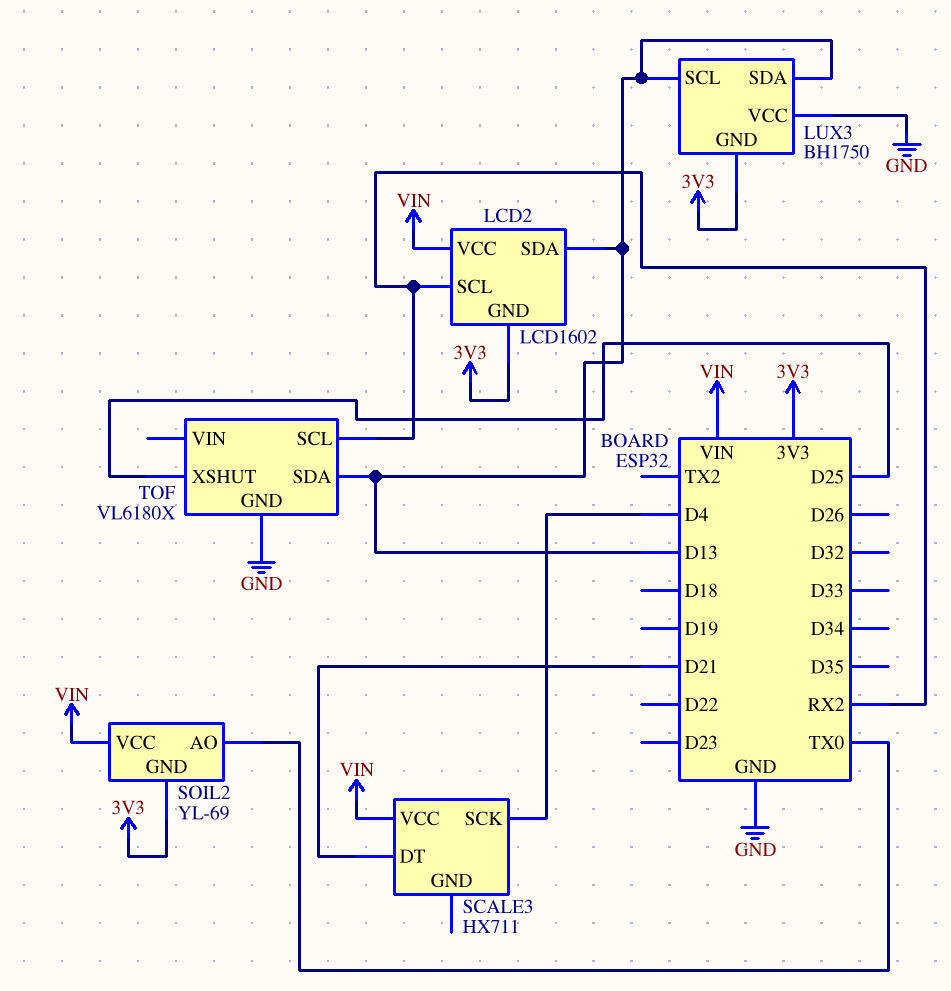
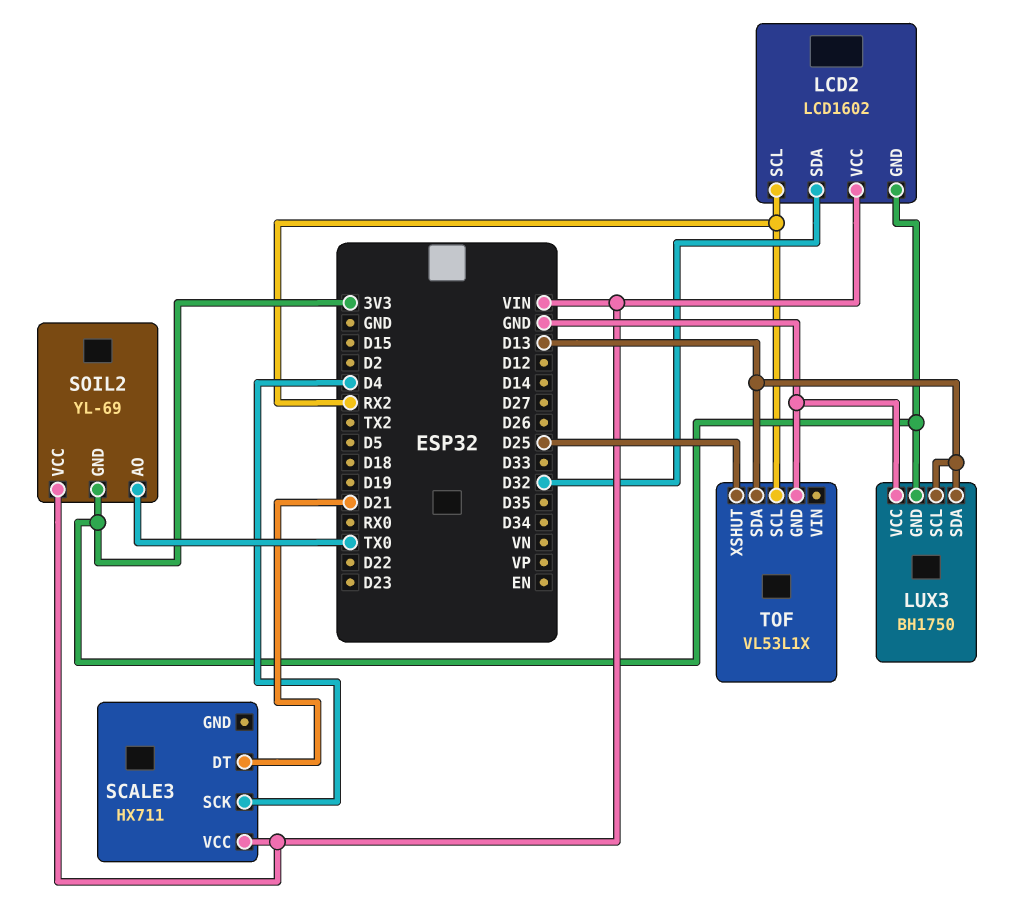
LCD2 pin SDA: D13 -> D32
TOF: VL6180X -> VL53L1X

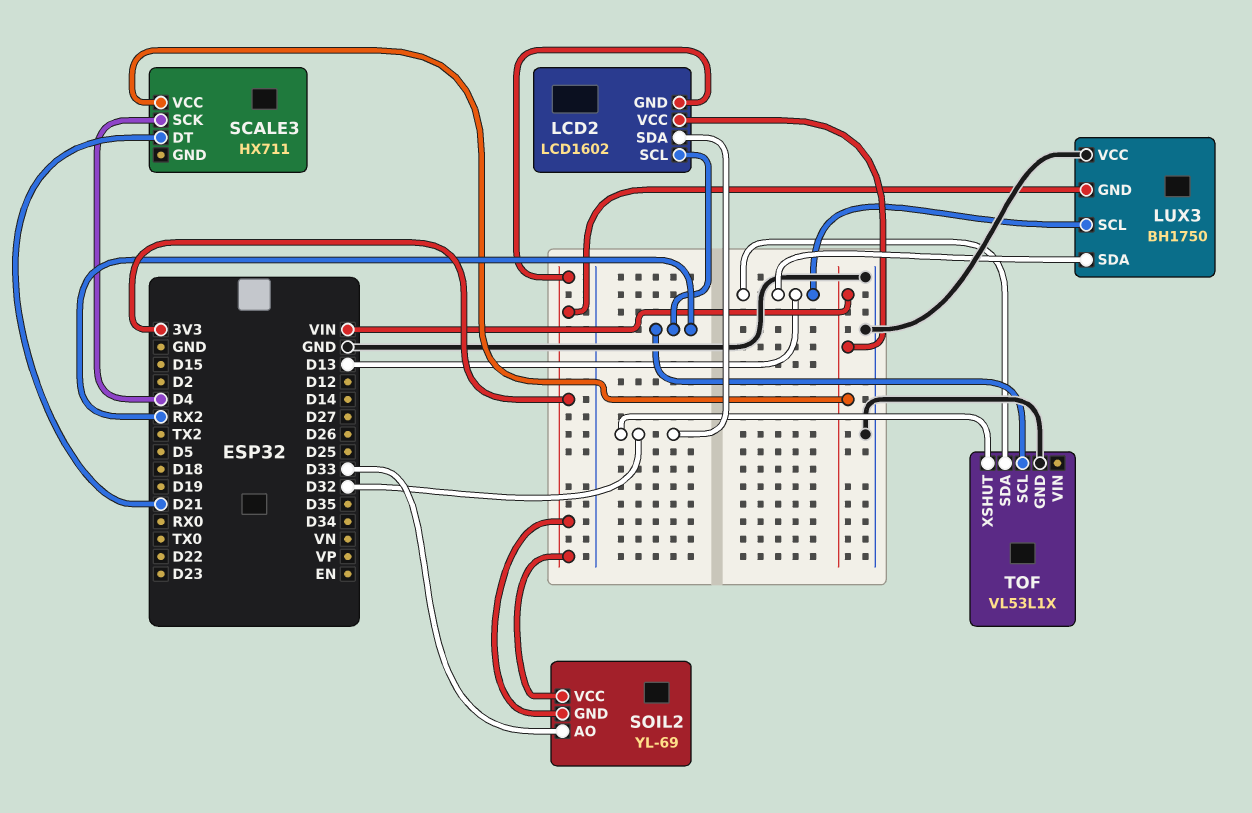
SOIL2 pin AO: TX0 -> D33
SOIL2 pin VCC: VIN -> 3V3
TOF pin XSHUT: D25 -> D32

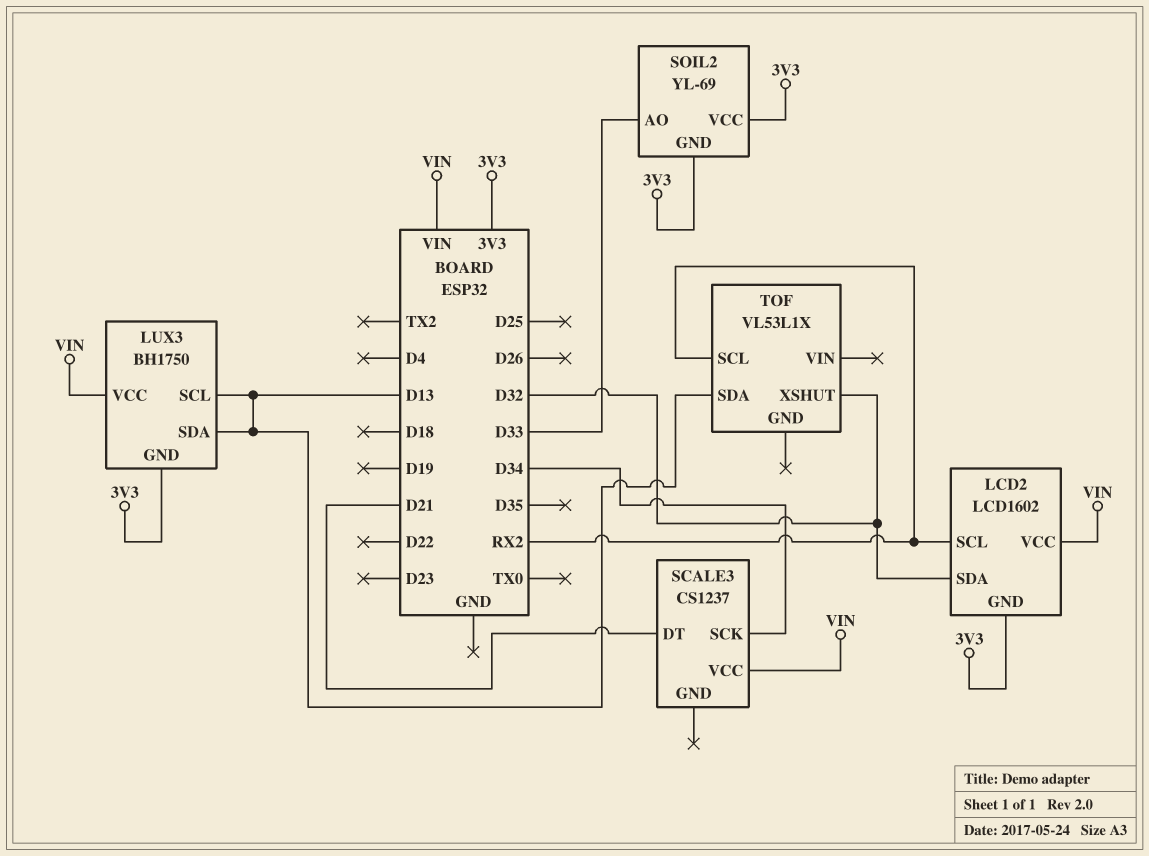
LUX3 pin VCC: GND -> VIN
SCALE3: HX711 -> CS1237
SCALE3 pin SCK: D4 -> D34
TOF pin GND: GND -> none

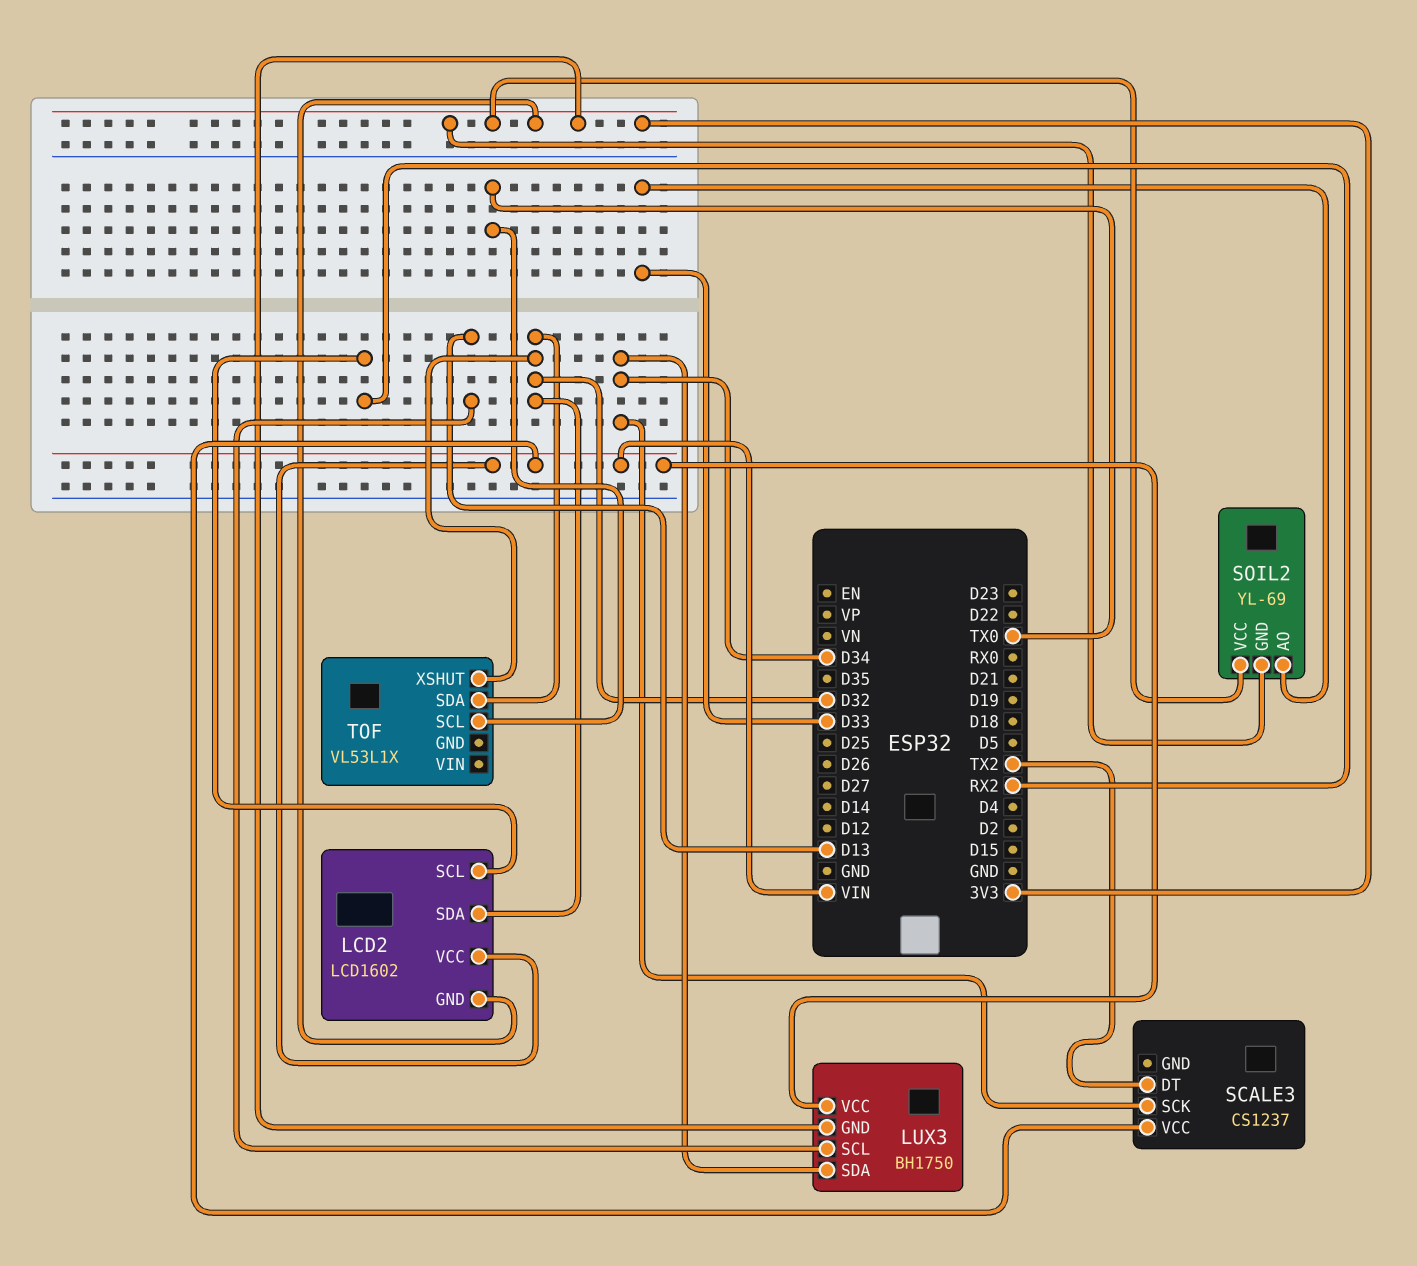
LUX3 pin SDA: D13 -> D34
SCALE3 pin DT: D21 -> TX2
TOF pin SCL: RX2 -> TX0
TOF pin SDA: D13 -> D32

